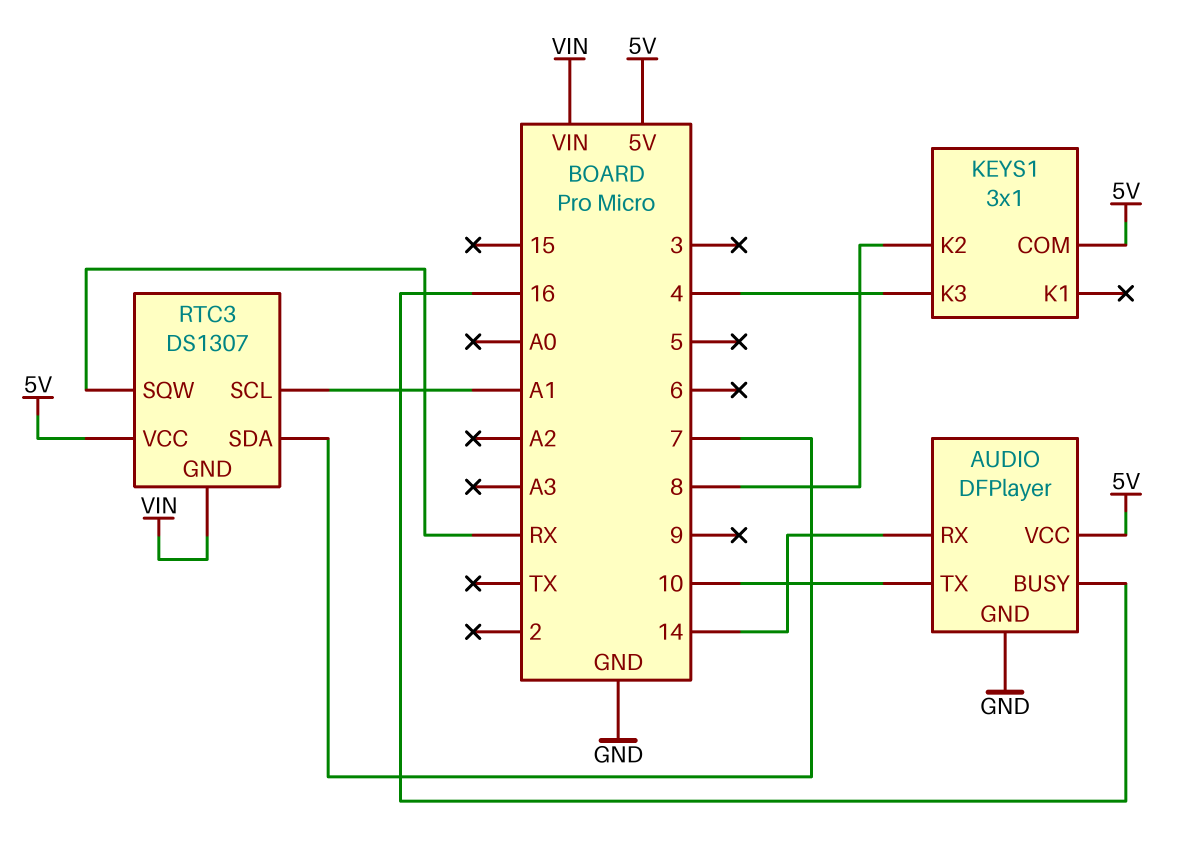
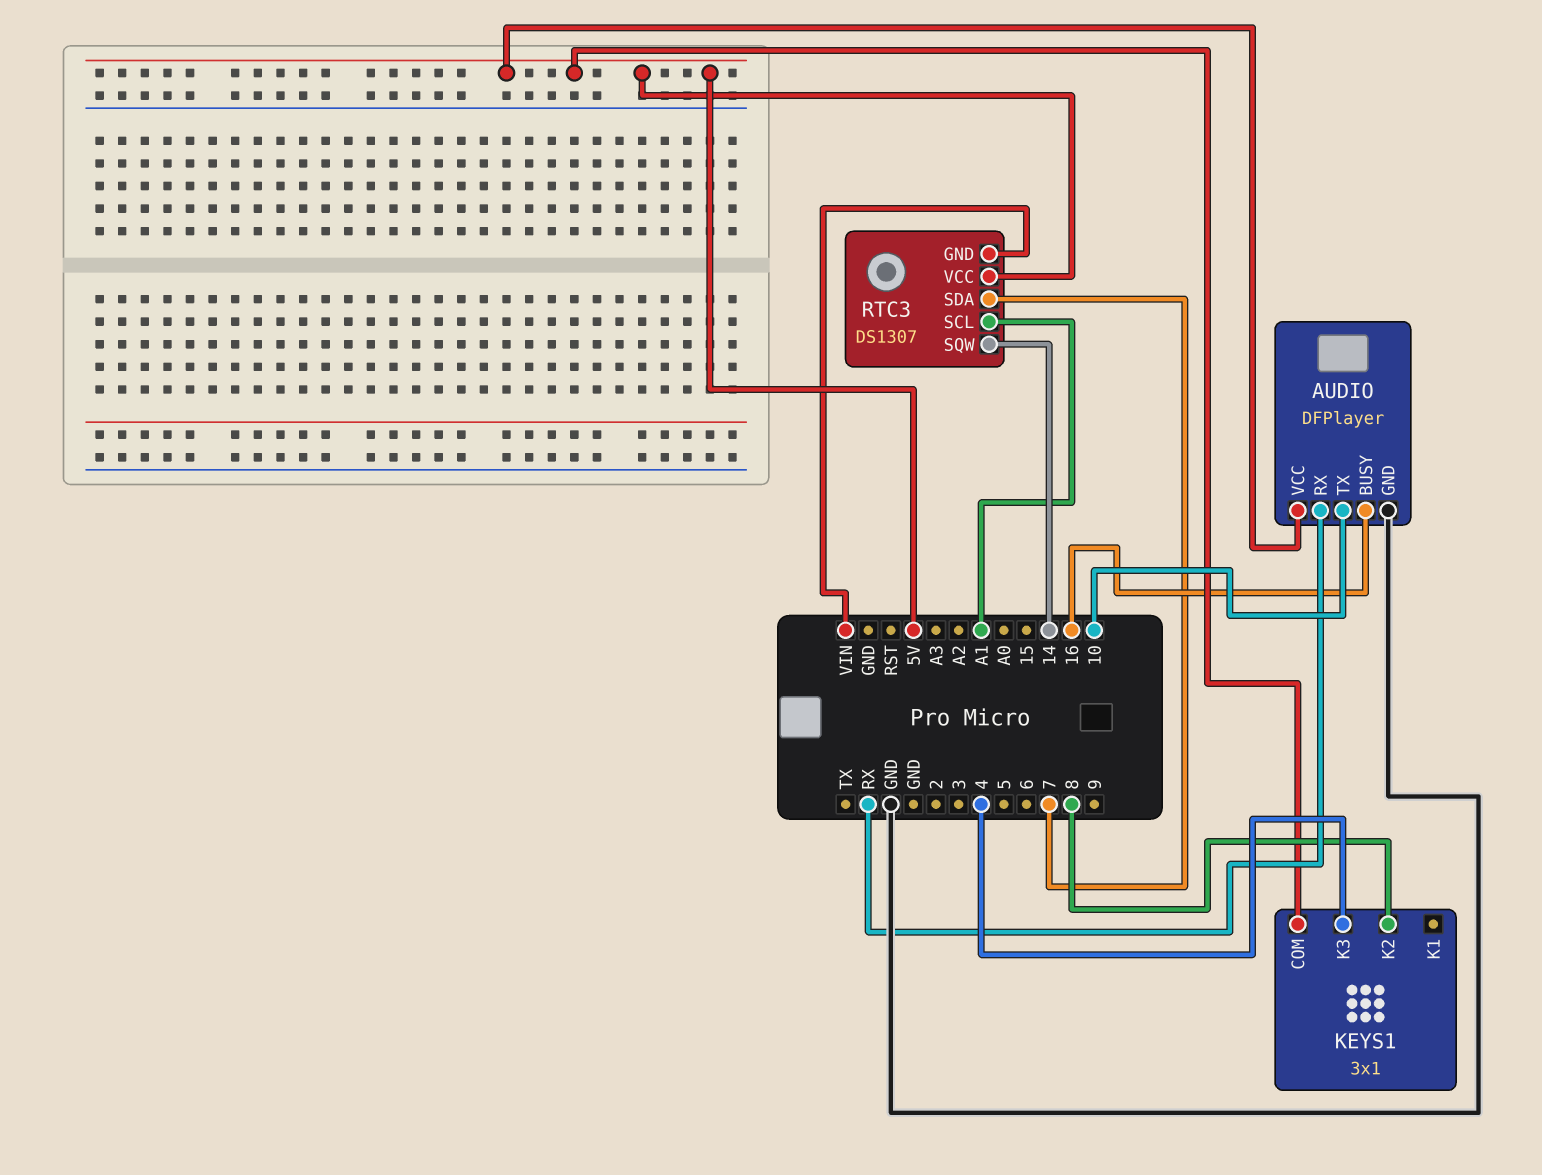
AUDIO pin RX: 14 -> RX
RTC3 pin SQW: RX -> 14

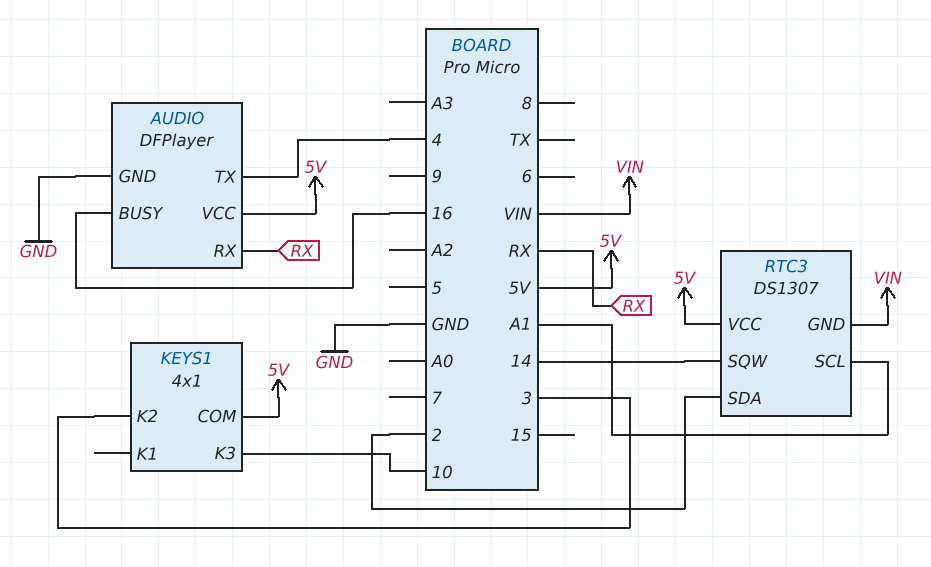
AUDIO pin TX: 10 -> 4
KEYS1: 3x1 -> 4x1
KEYS1 pin K2: 8 -> 3
KEYS1 pin K3: 4 -> 10
RTC3 pin SDA: 7 -> 2

